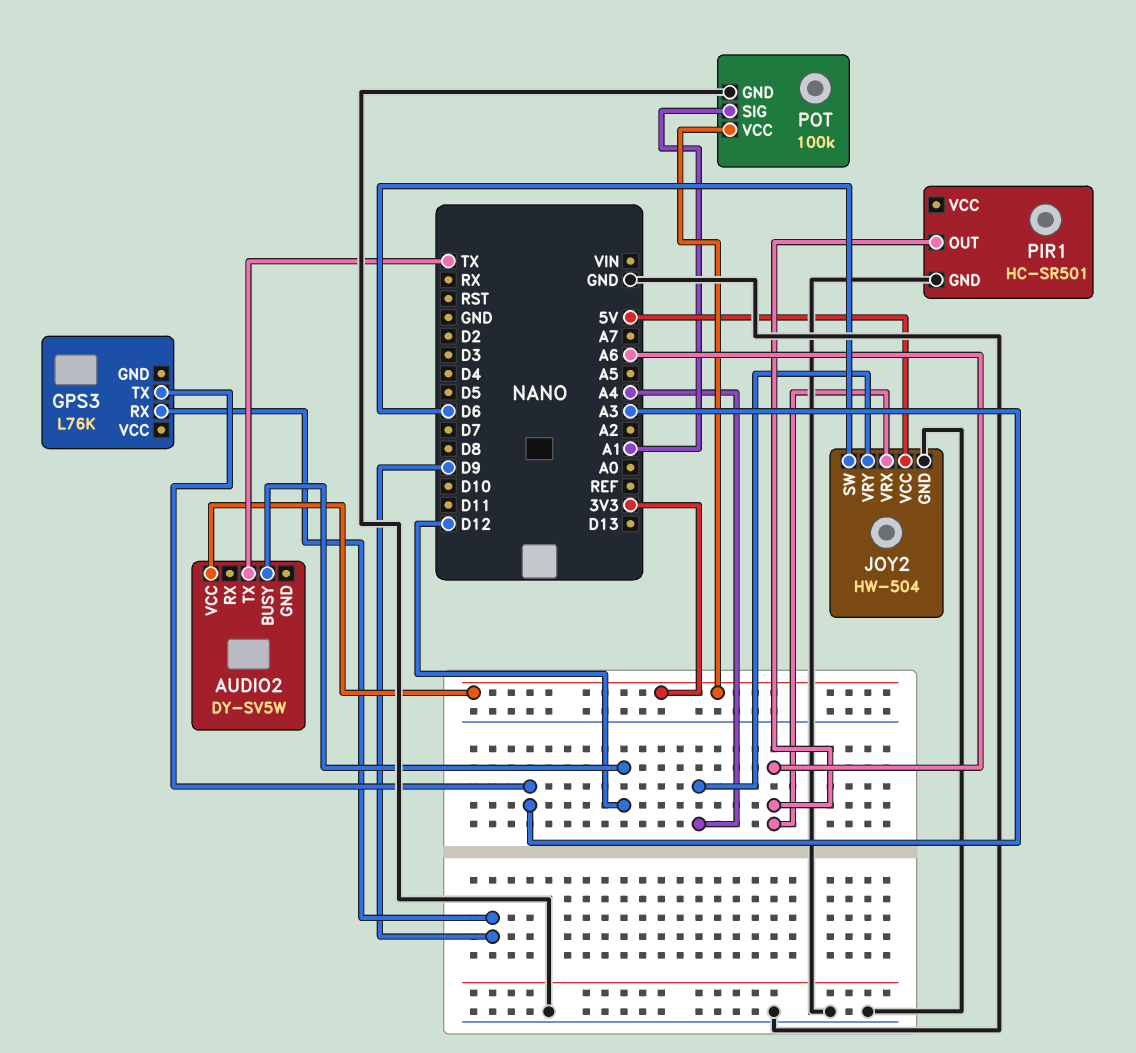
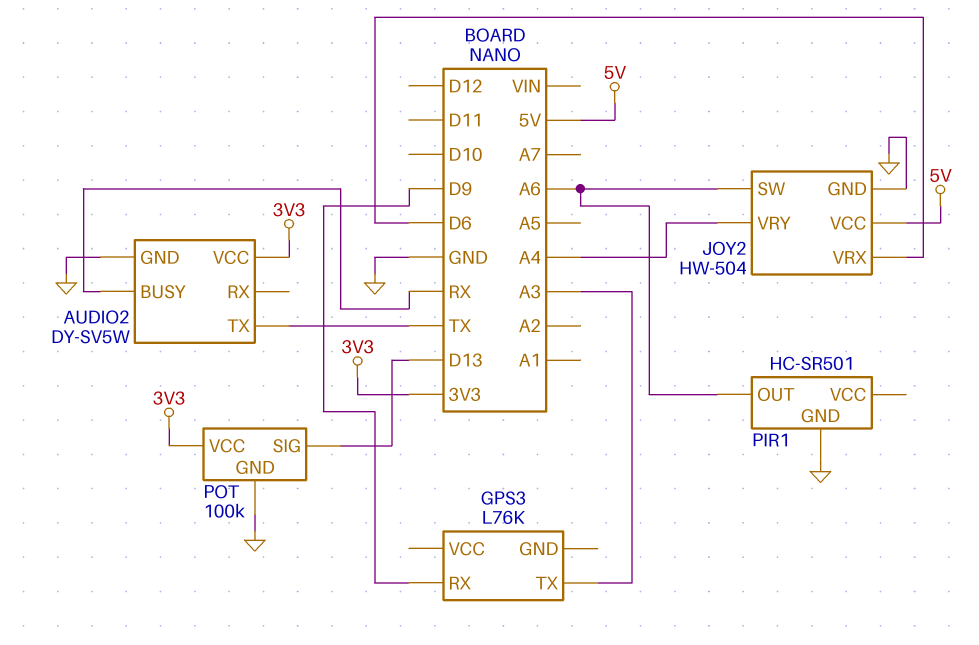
AUDIO2 pin BUSY: D12 -> RX
AUDIO2 pin GND: none -> GND
JOY2 pin SW: D6 -> A6
JOY2 pin VRX: A6 -> D6
POT pin SIG: A1 -> D13

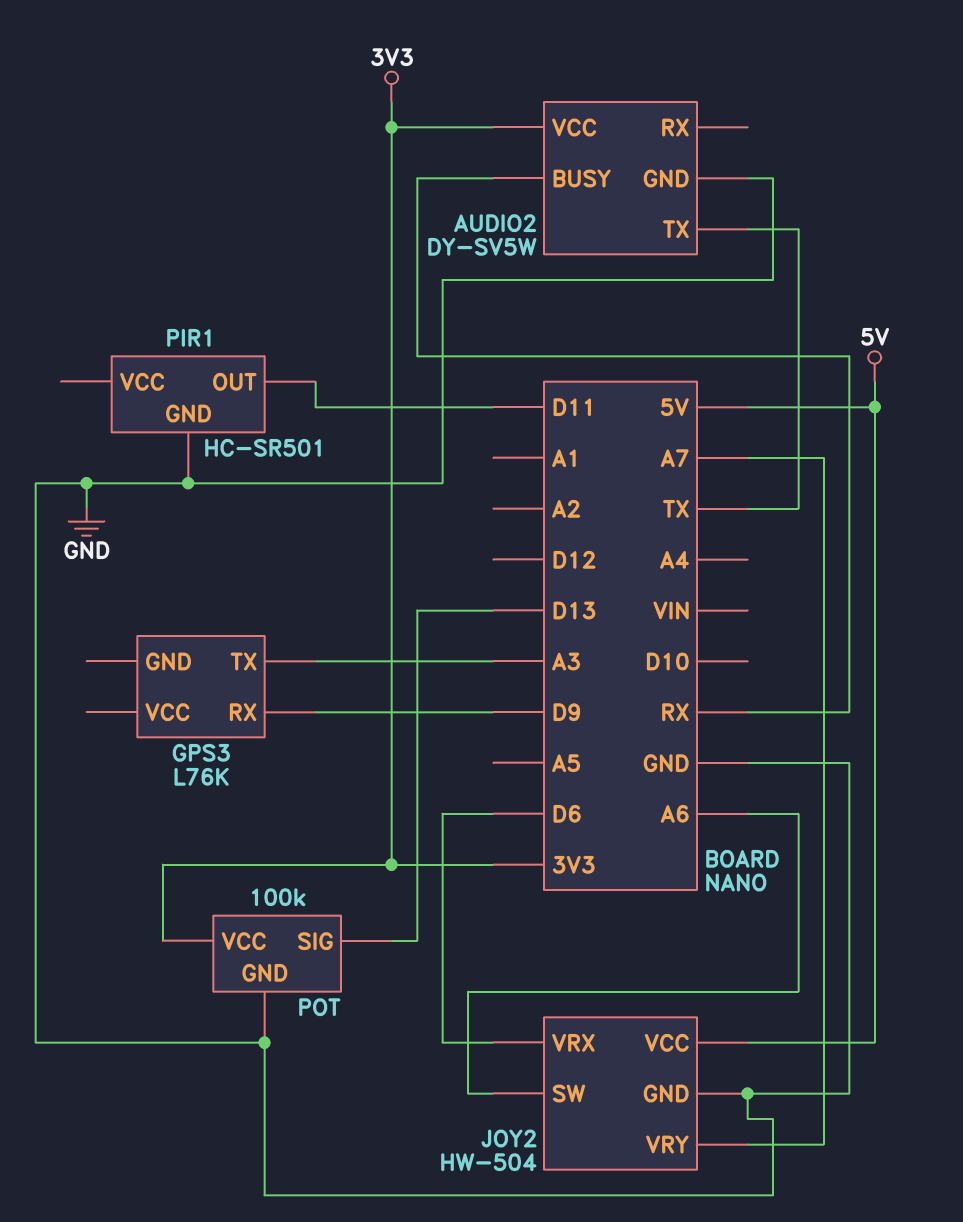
JOY2 pin VRY: A4 -> A7
PIR1 pin OUT: A6 -> D11

